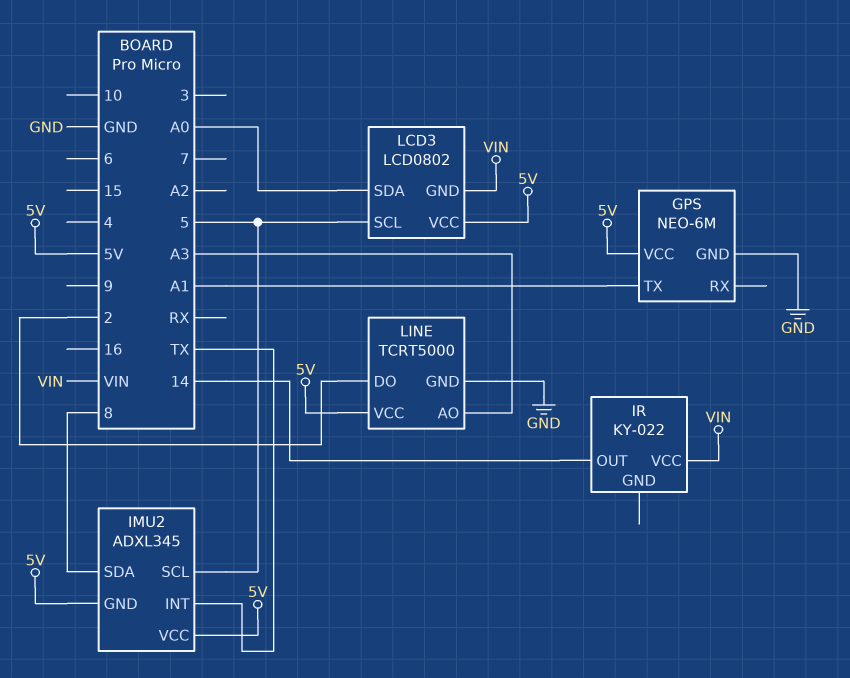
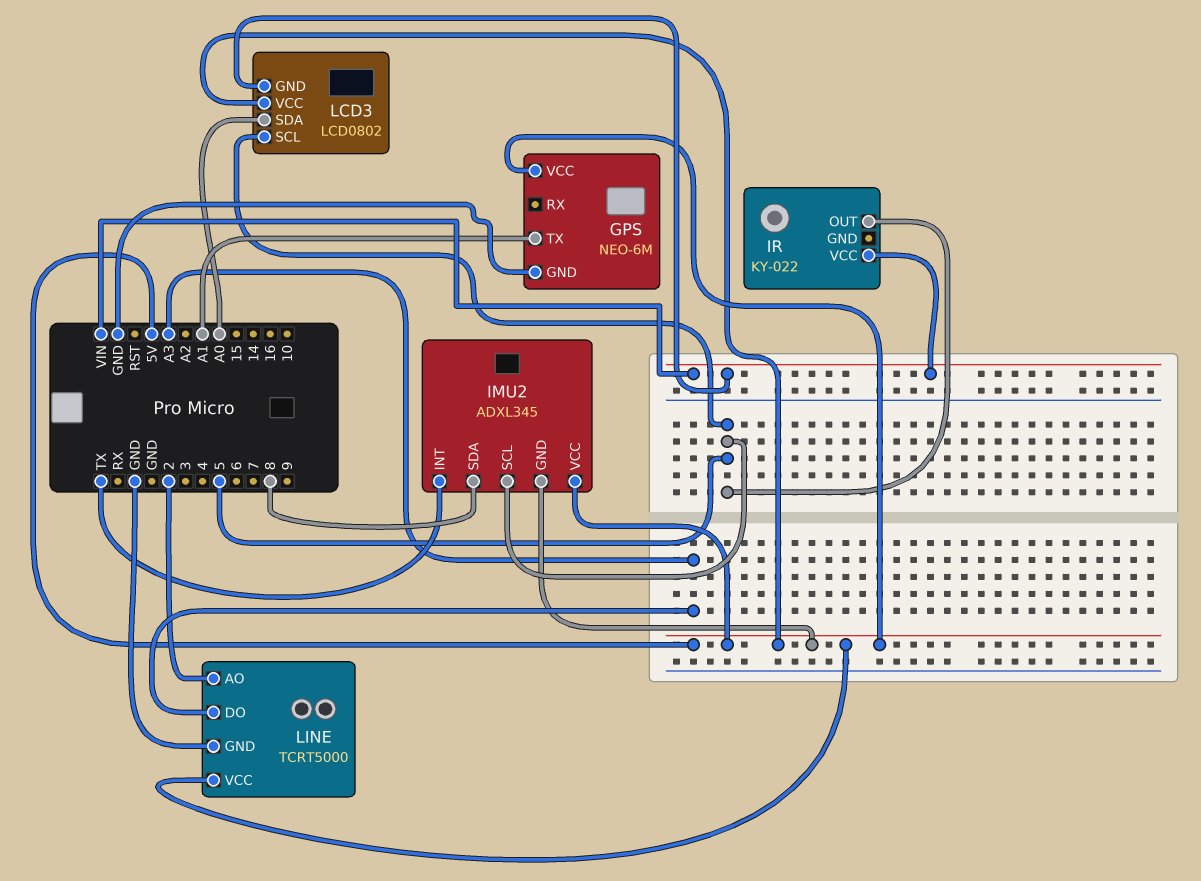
IR pin OUT: 14 -> 5
LINE pin AO: A3 -> 2
LINE pin DO: 2 -> A3

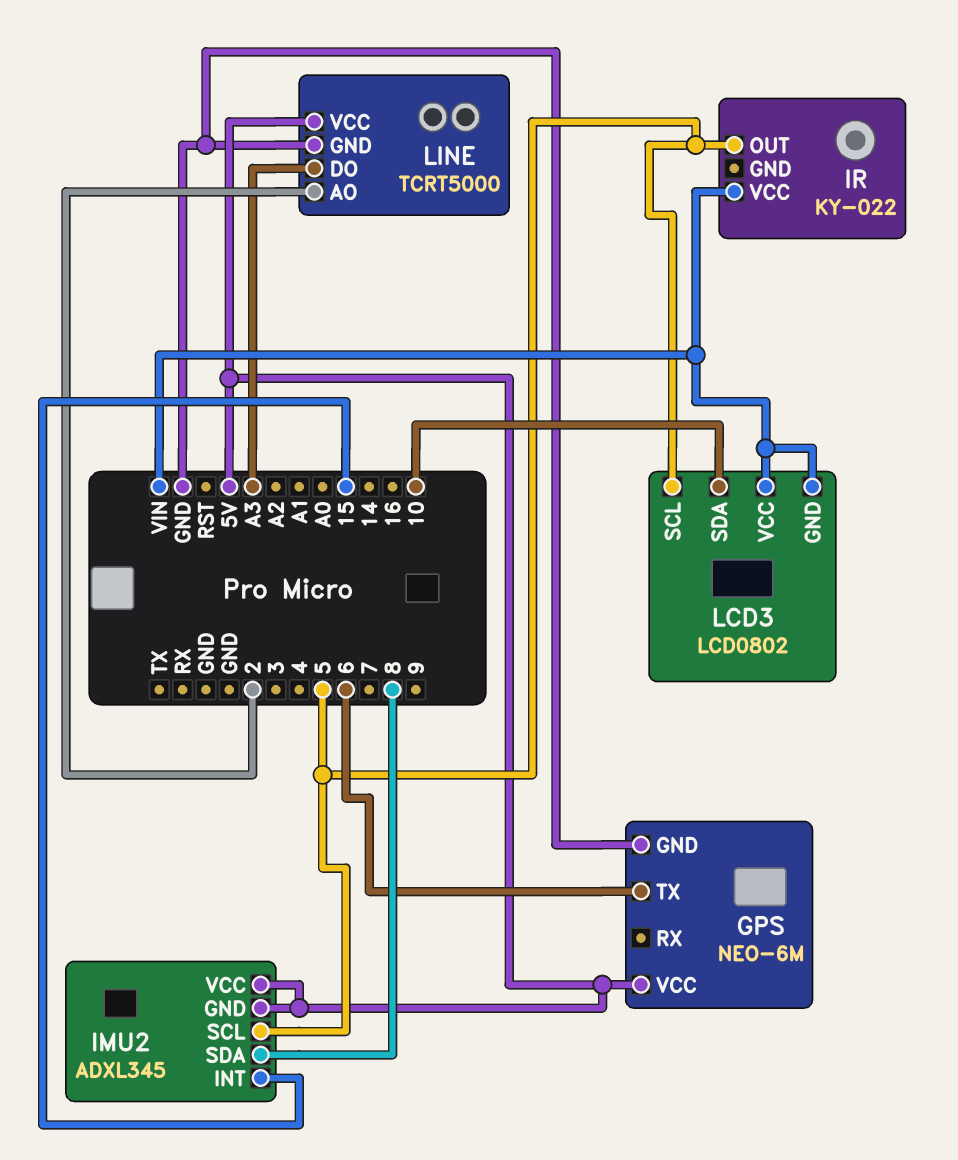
GPS pin TX: A1 -> 6
IMU2 pin INT: TX -> 15
LCD3 pin SDA: A0 -> 10
LCD3 pin VCC: 5V -> VIN

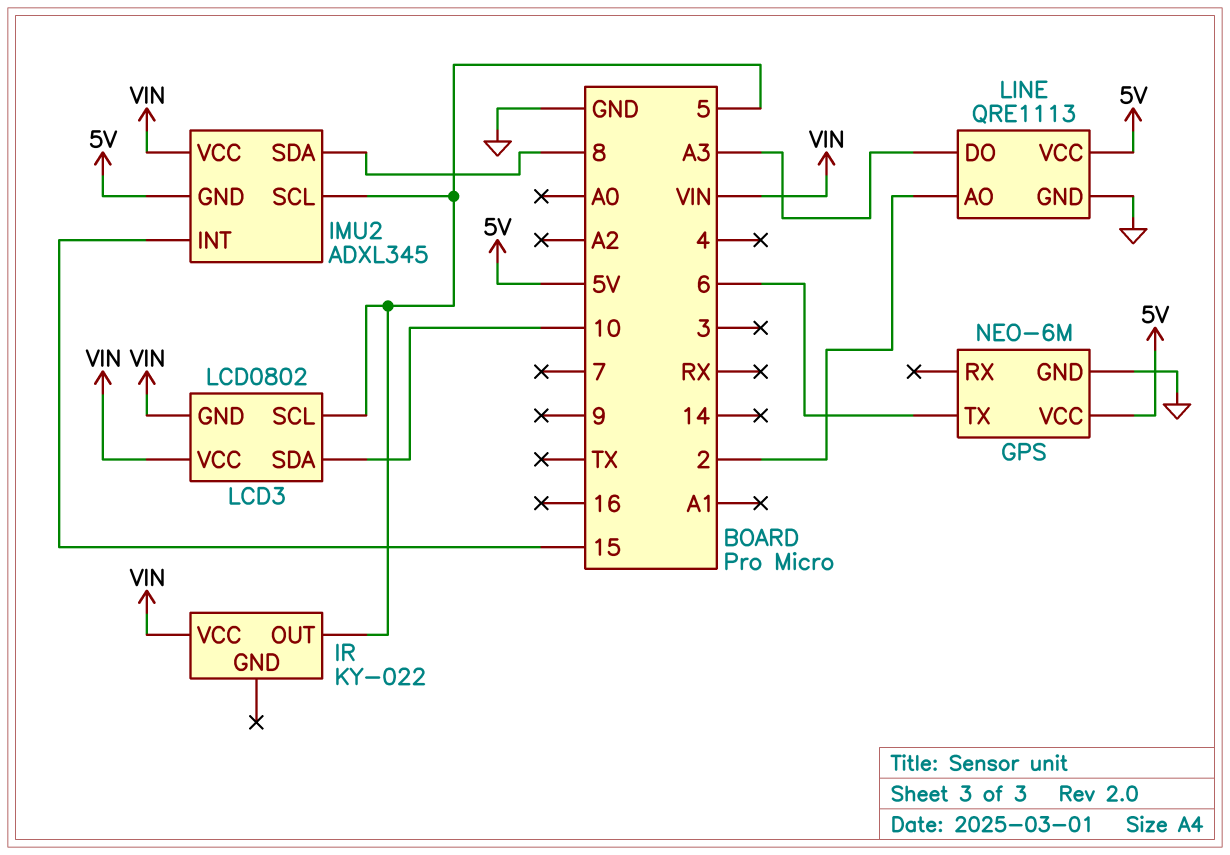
IMU2 pin VCC: 5V -> VIN
LINE: TCRT5000 -> QRE1113

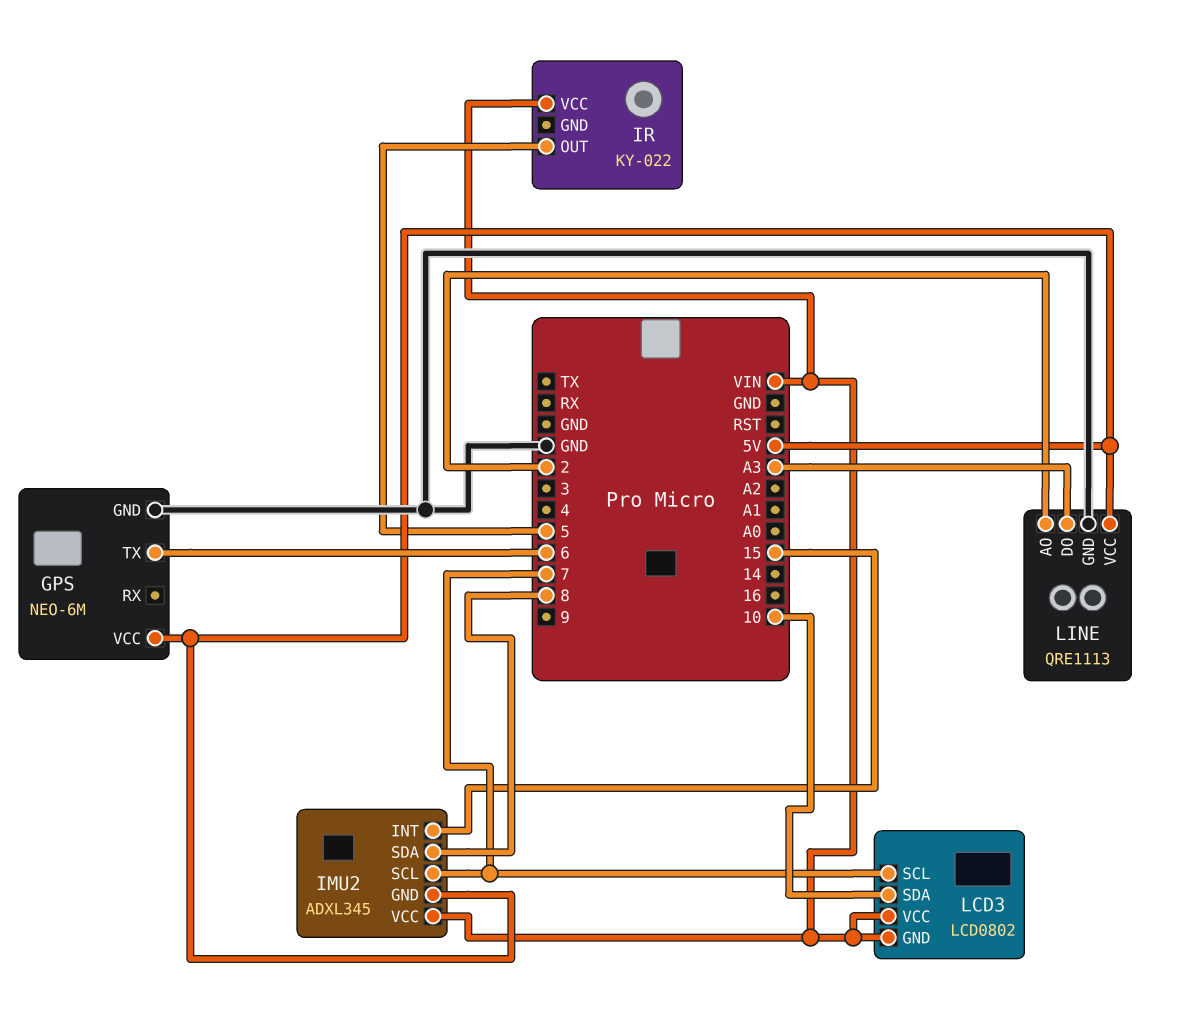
IMU2 pin SCL: 5 -> 7
LCD3 pin SCL: 5 -> 7

